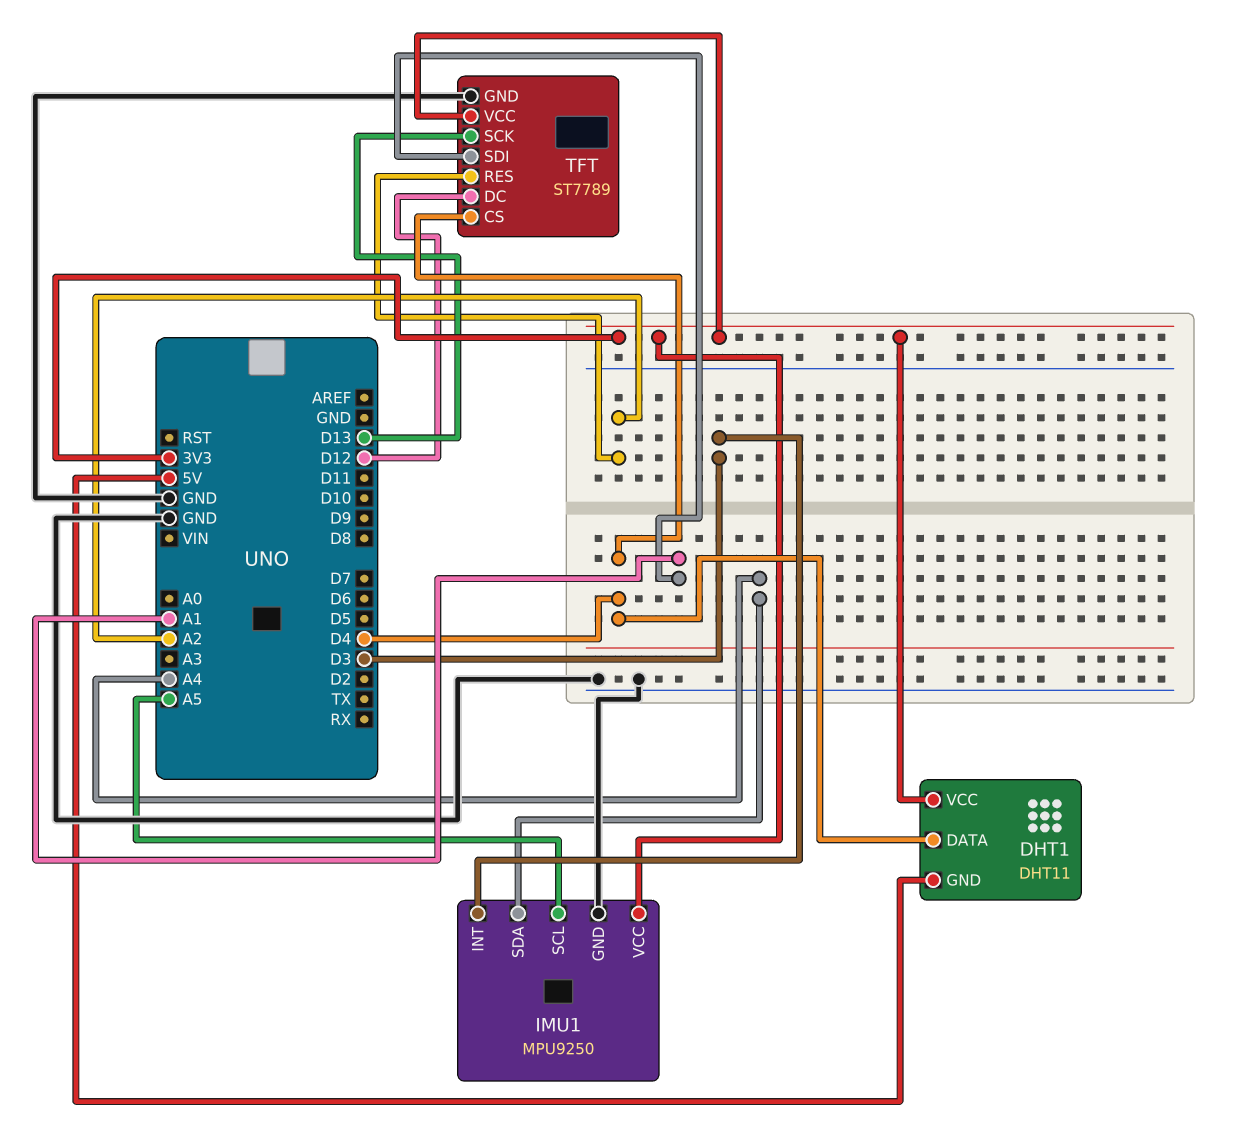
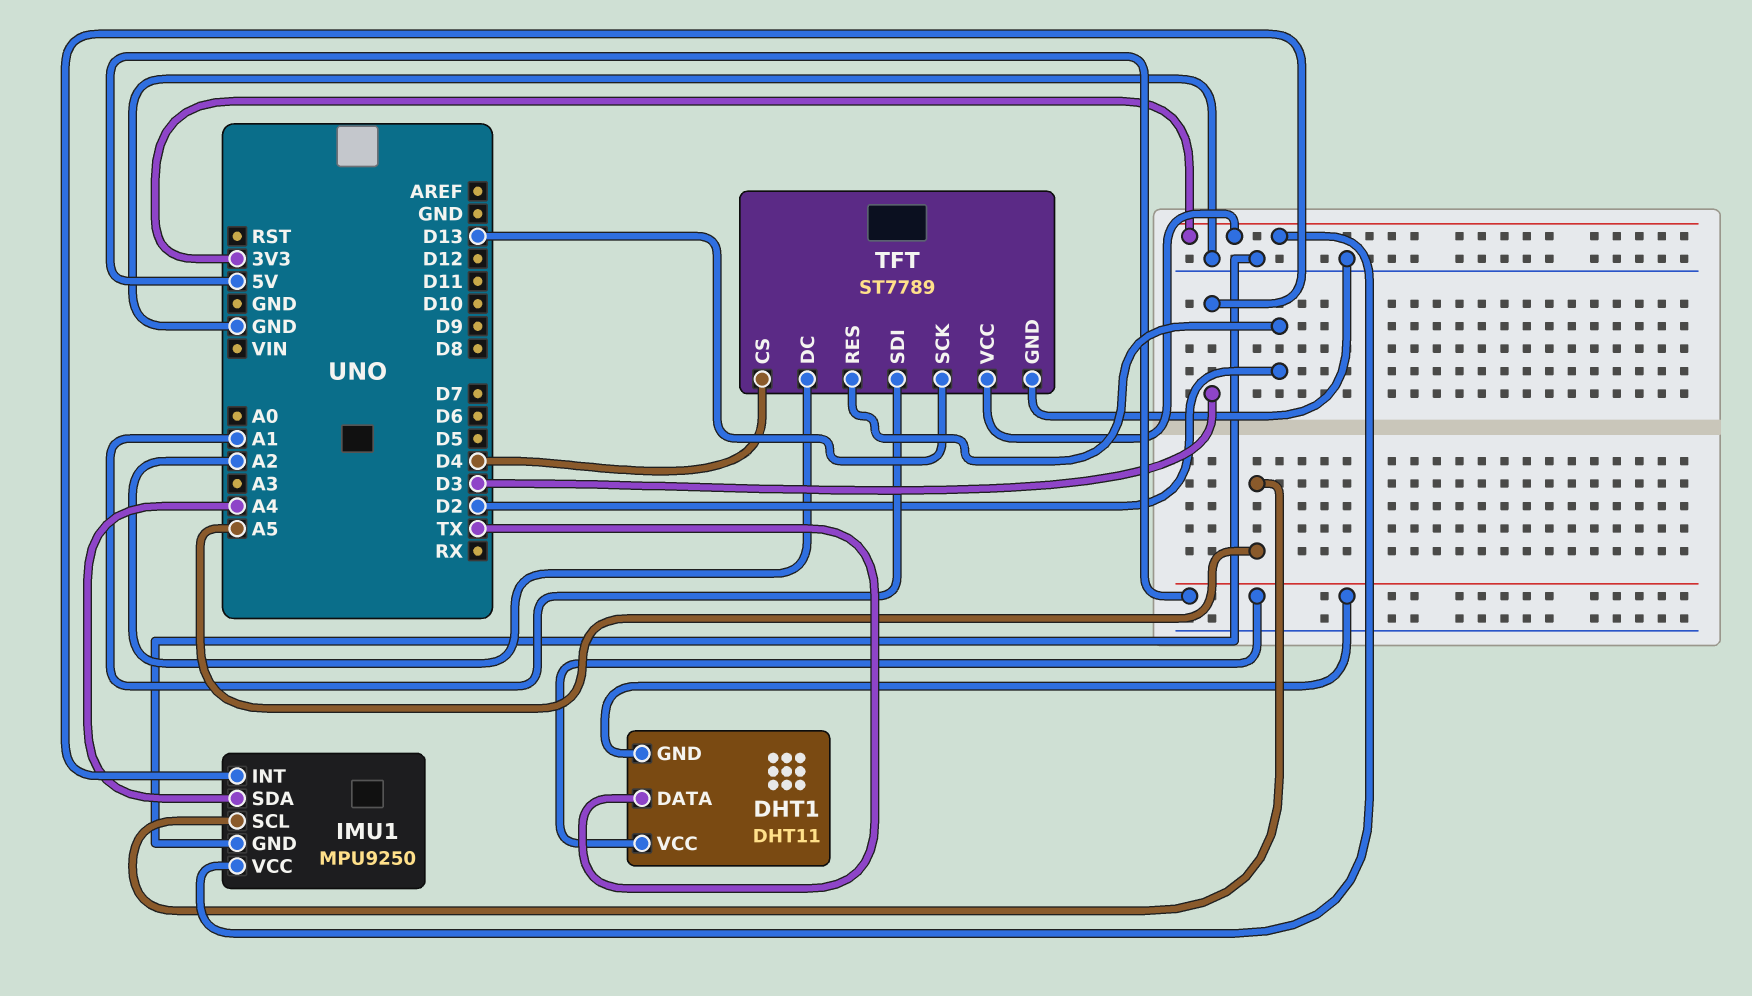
DHT1 pin DATA: D4 -> TX
DHT1 pin VCC: 3V3 -> 5V
TFT pin DC: D12 -> A2
TFT pin RES: A2 -> D2

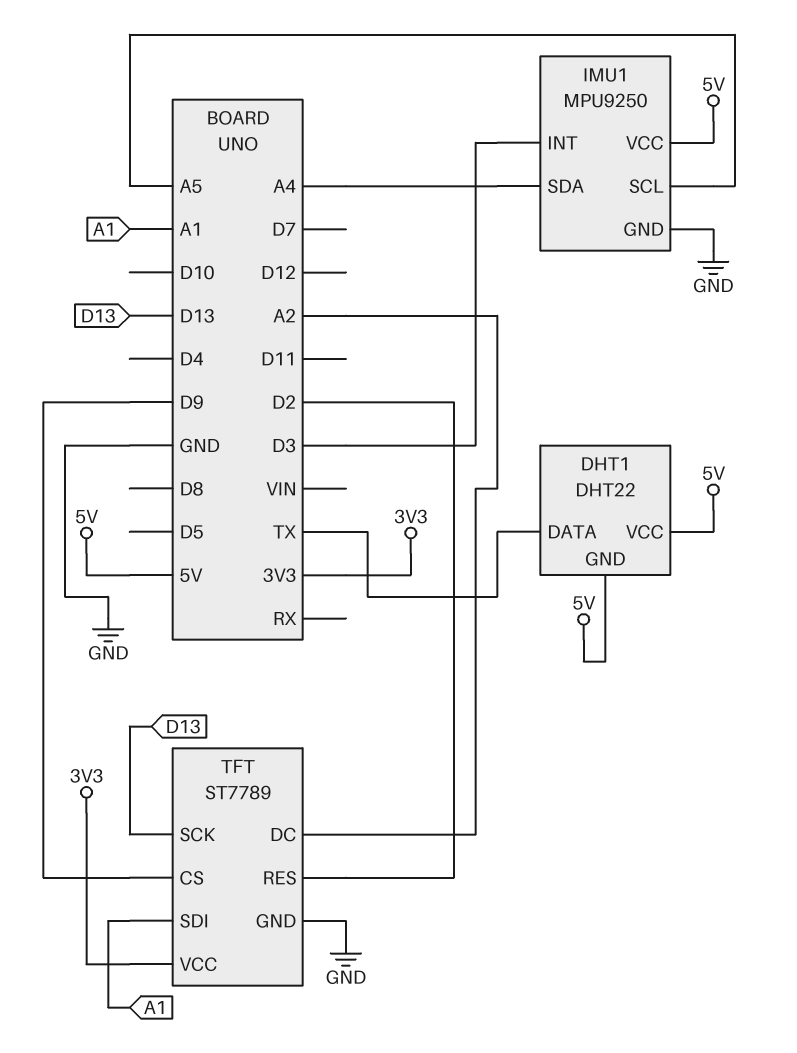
DHT1: DHT11 -> DHT22
IMU1 pin VCC: 3V3 -> 5V
TFT pin CS: D4 -> D9

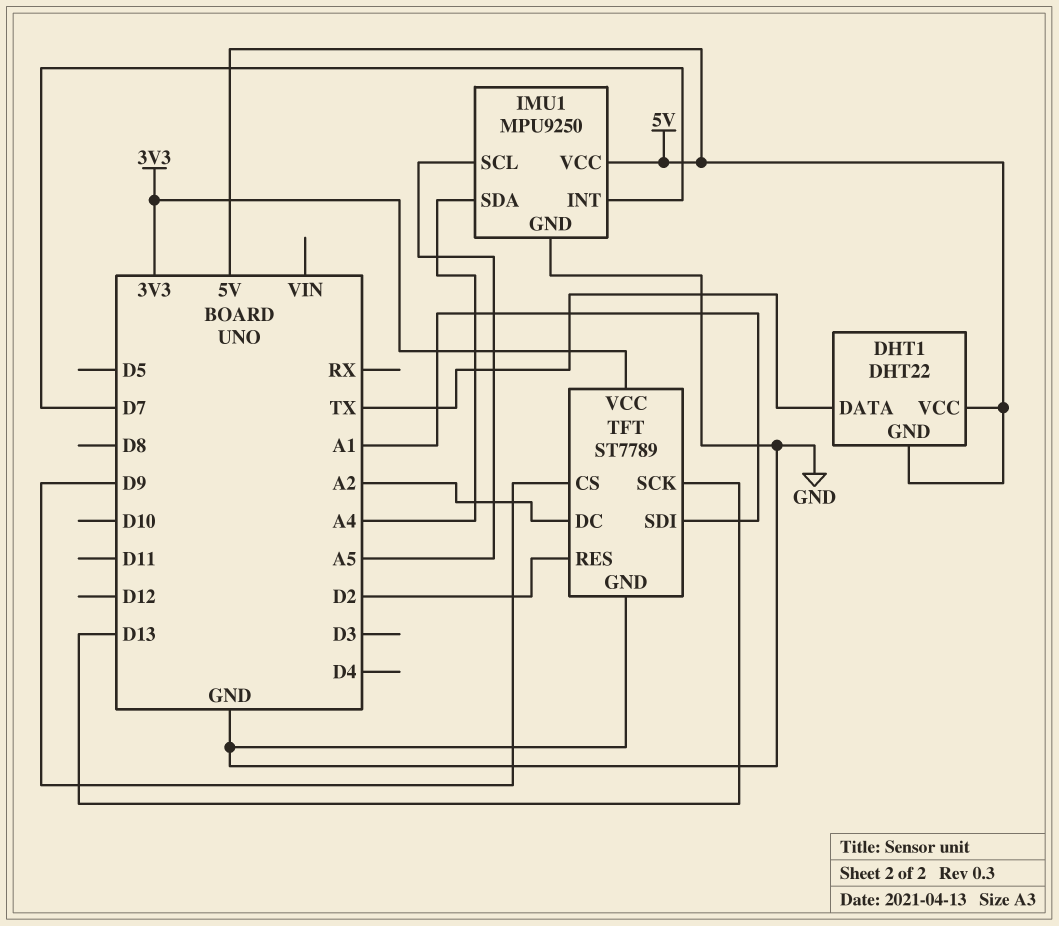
IMU1 pin INT: D3 -> D7

